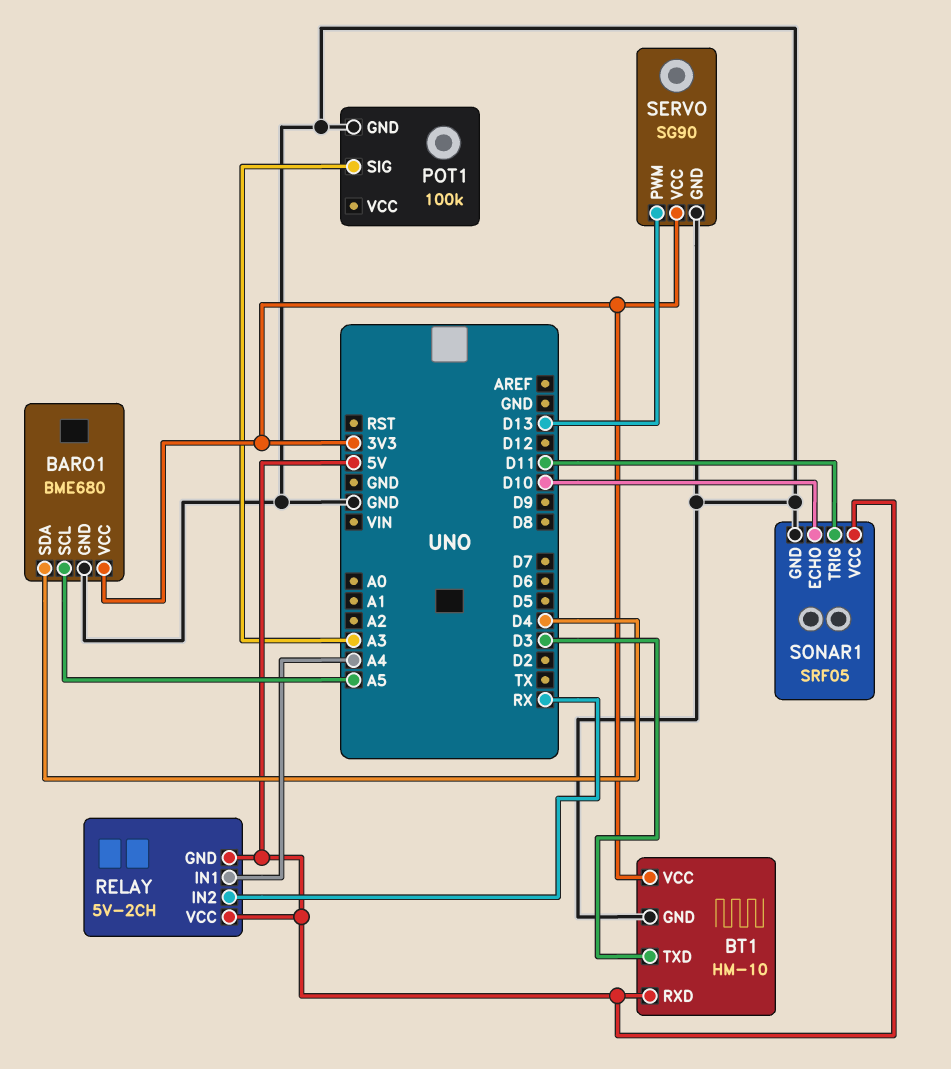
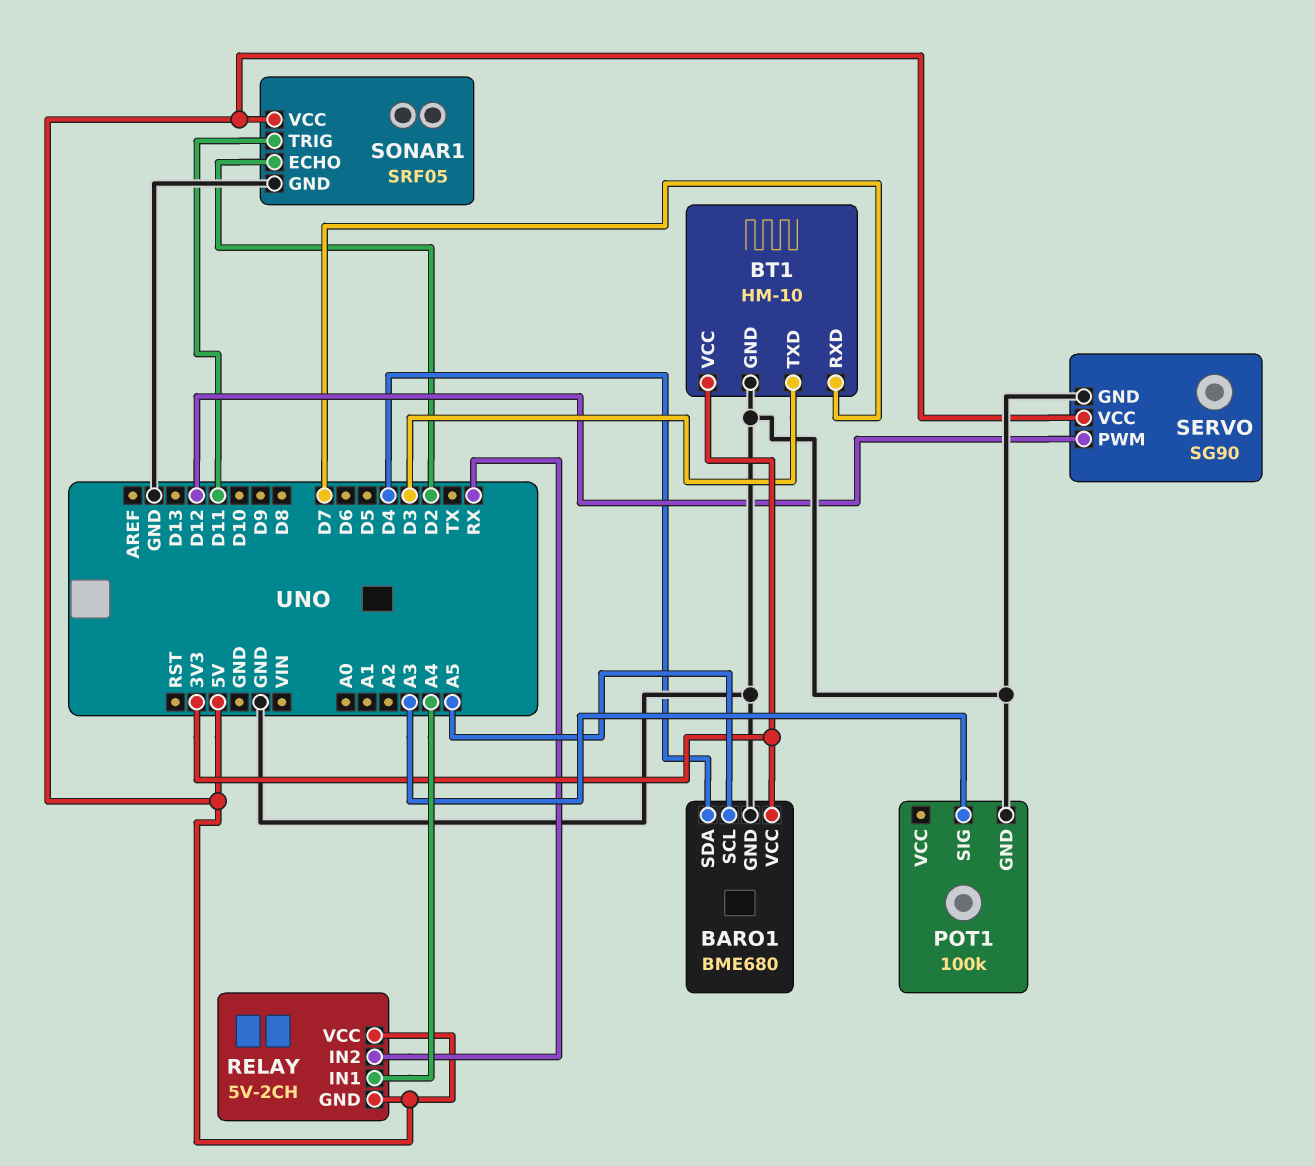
BT1 pin RXD: 5V -> D7
SERVO pin PWM: D13 -> D12
SERVO pin VCC: 3V3 -> 5V
SONAR1 pin ECHO: D10 -> D2

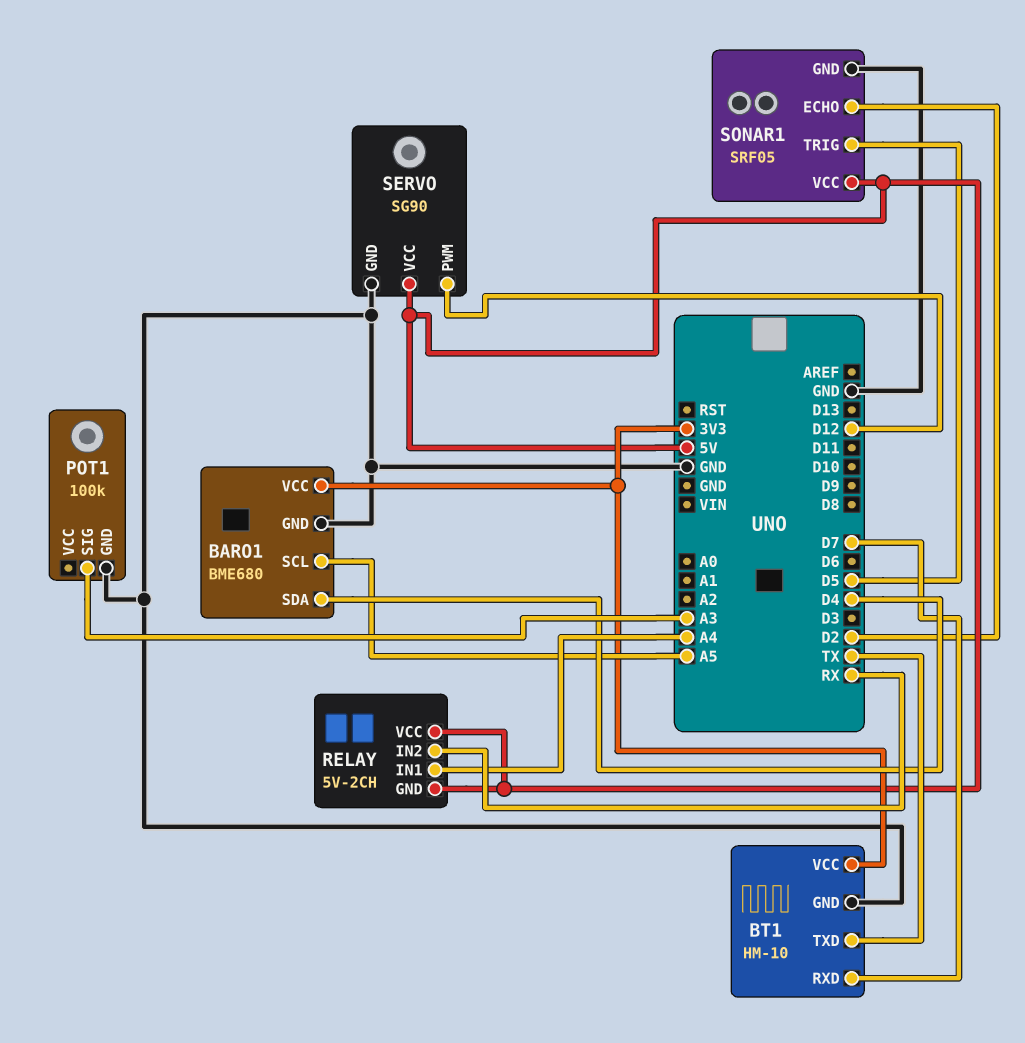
BT1 pin TXD: D3 -> TX
SONAR1 pin TRIG: D11 -> D5

